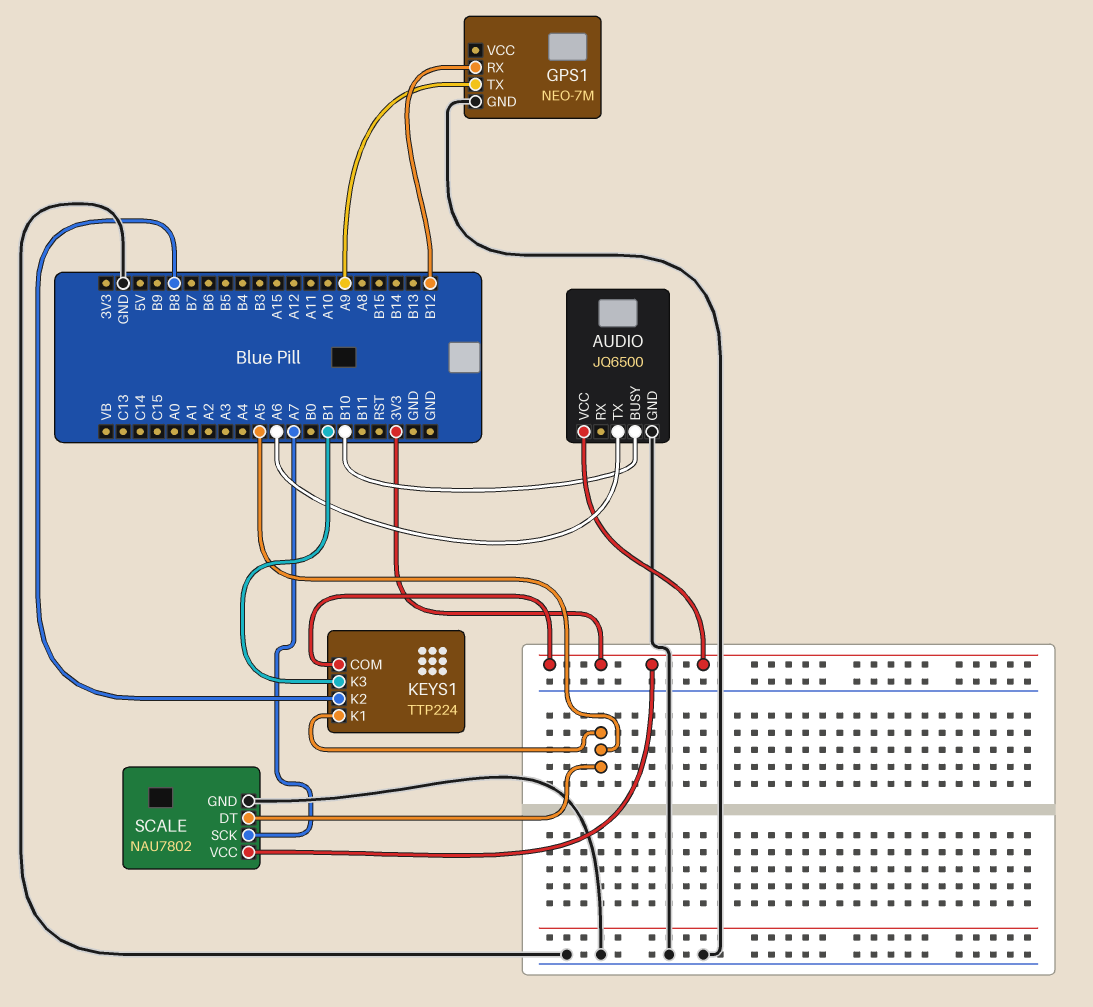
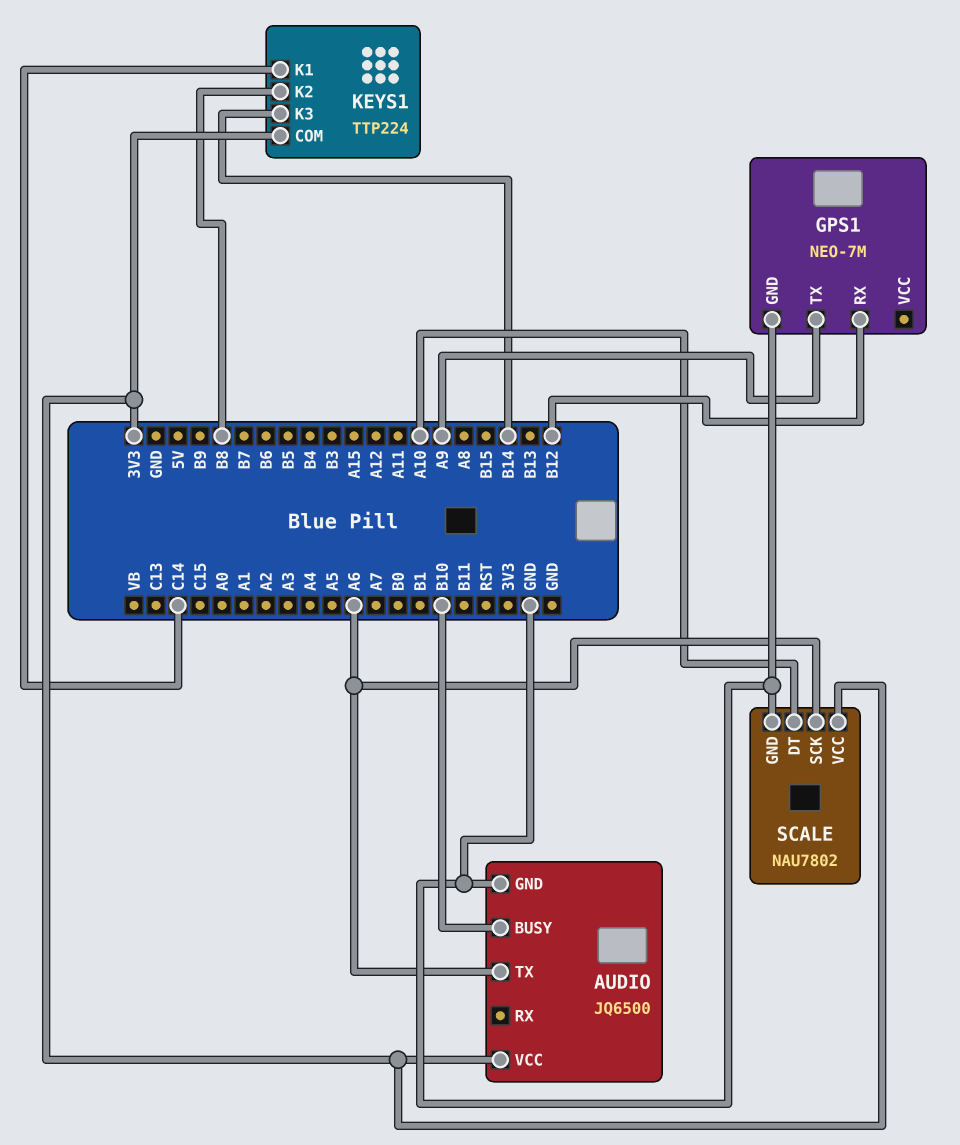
KEYS1 pin K1: A5 -> C14
KEYS1 pin K3: B1 -> B14
SCALE pin DT: A5 -> A10
SCALE pin SCK: A7 -> A6

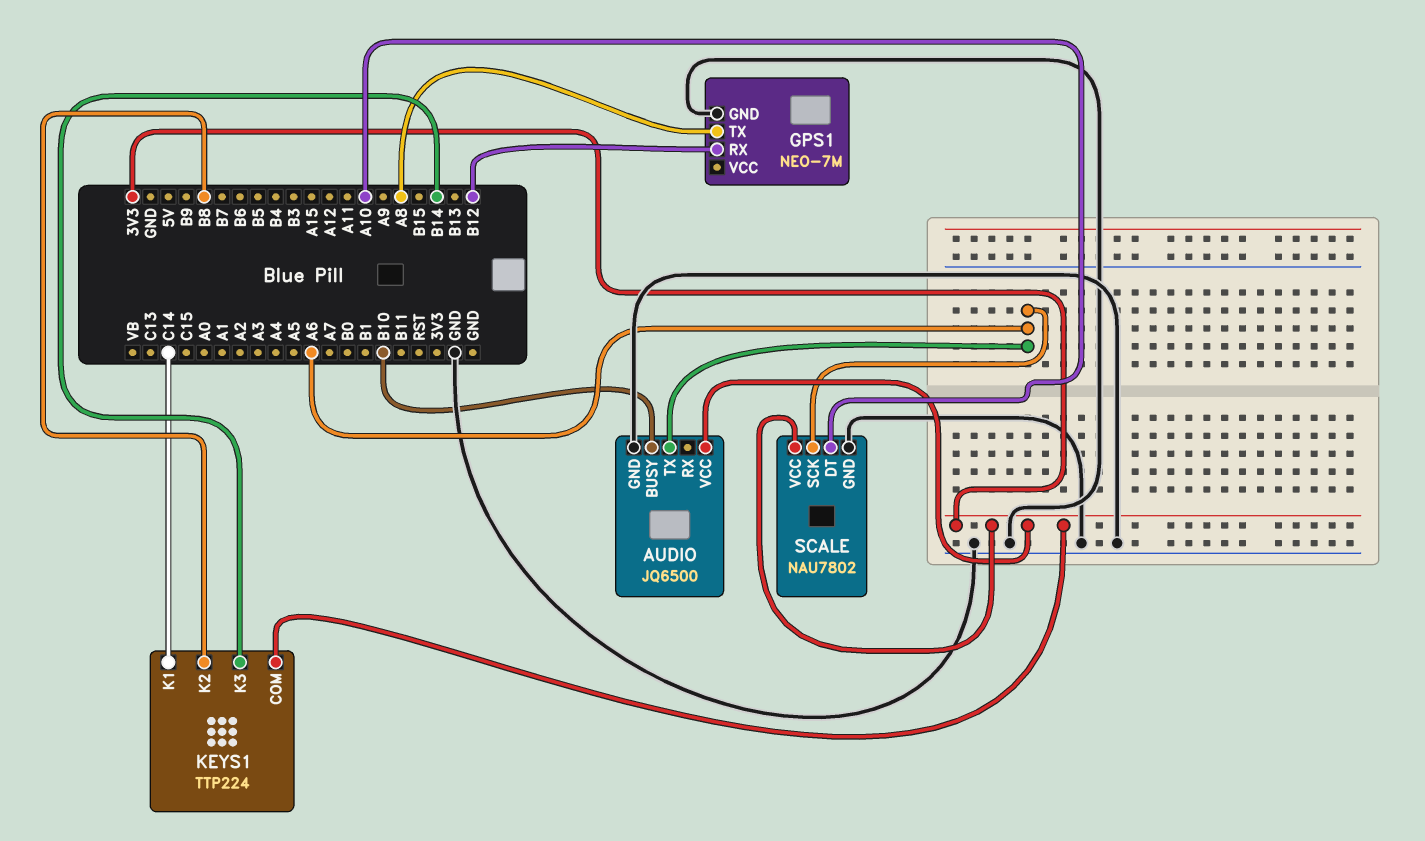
GPS1 pin TX: A9 -> A8

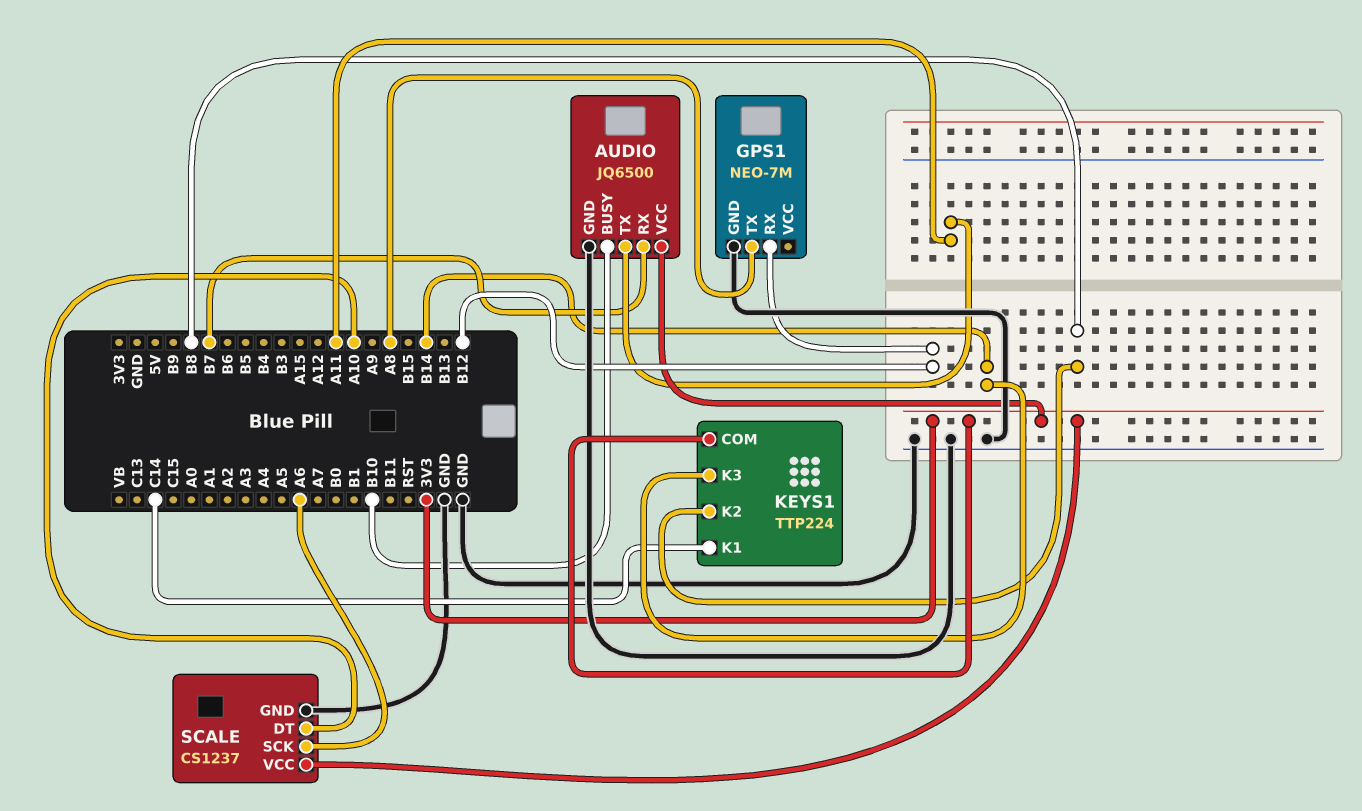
AUDIO pin RX: none -> B7
AUDIO pin TX: A6 -> A11
SCALE: NAU7802 -> CS1237

